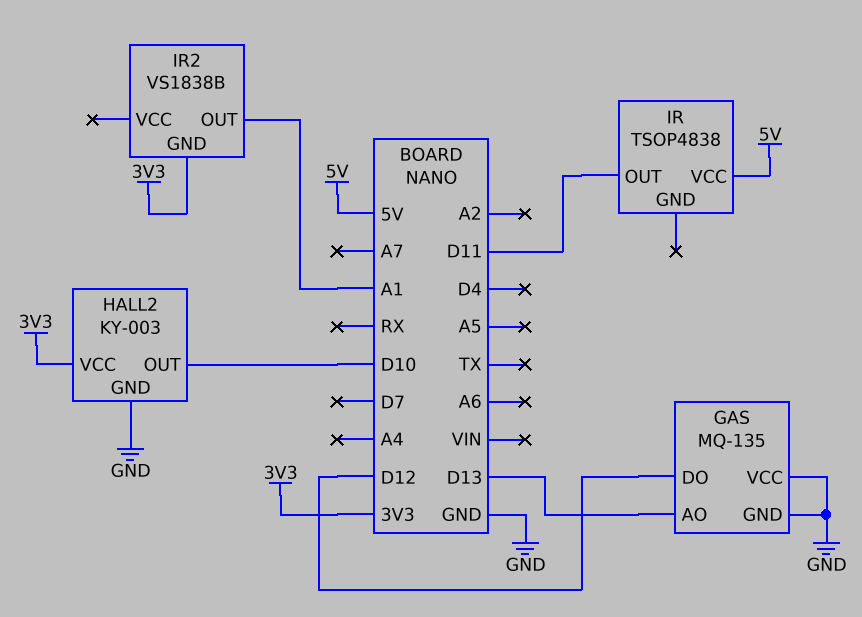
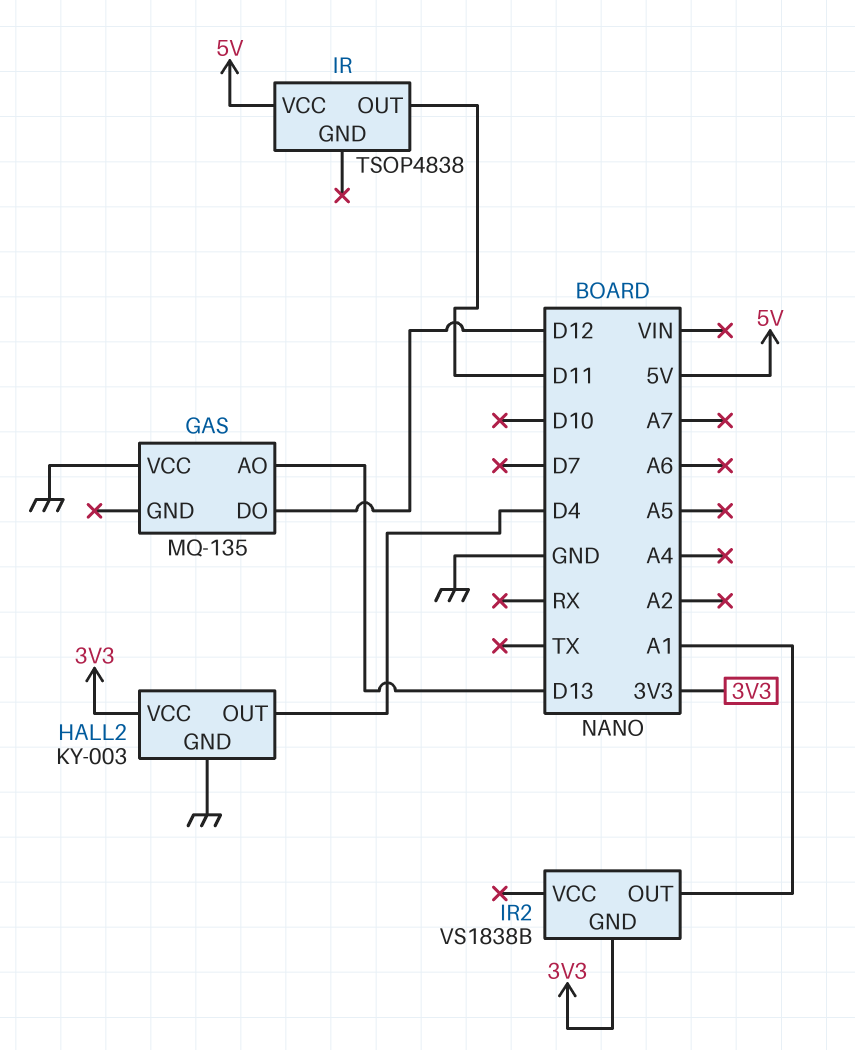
GAS pin GND: GND -> none
HALL2 pin OUT: D10 -> D4

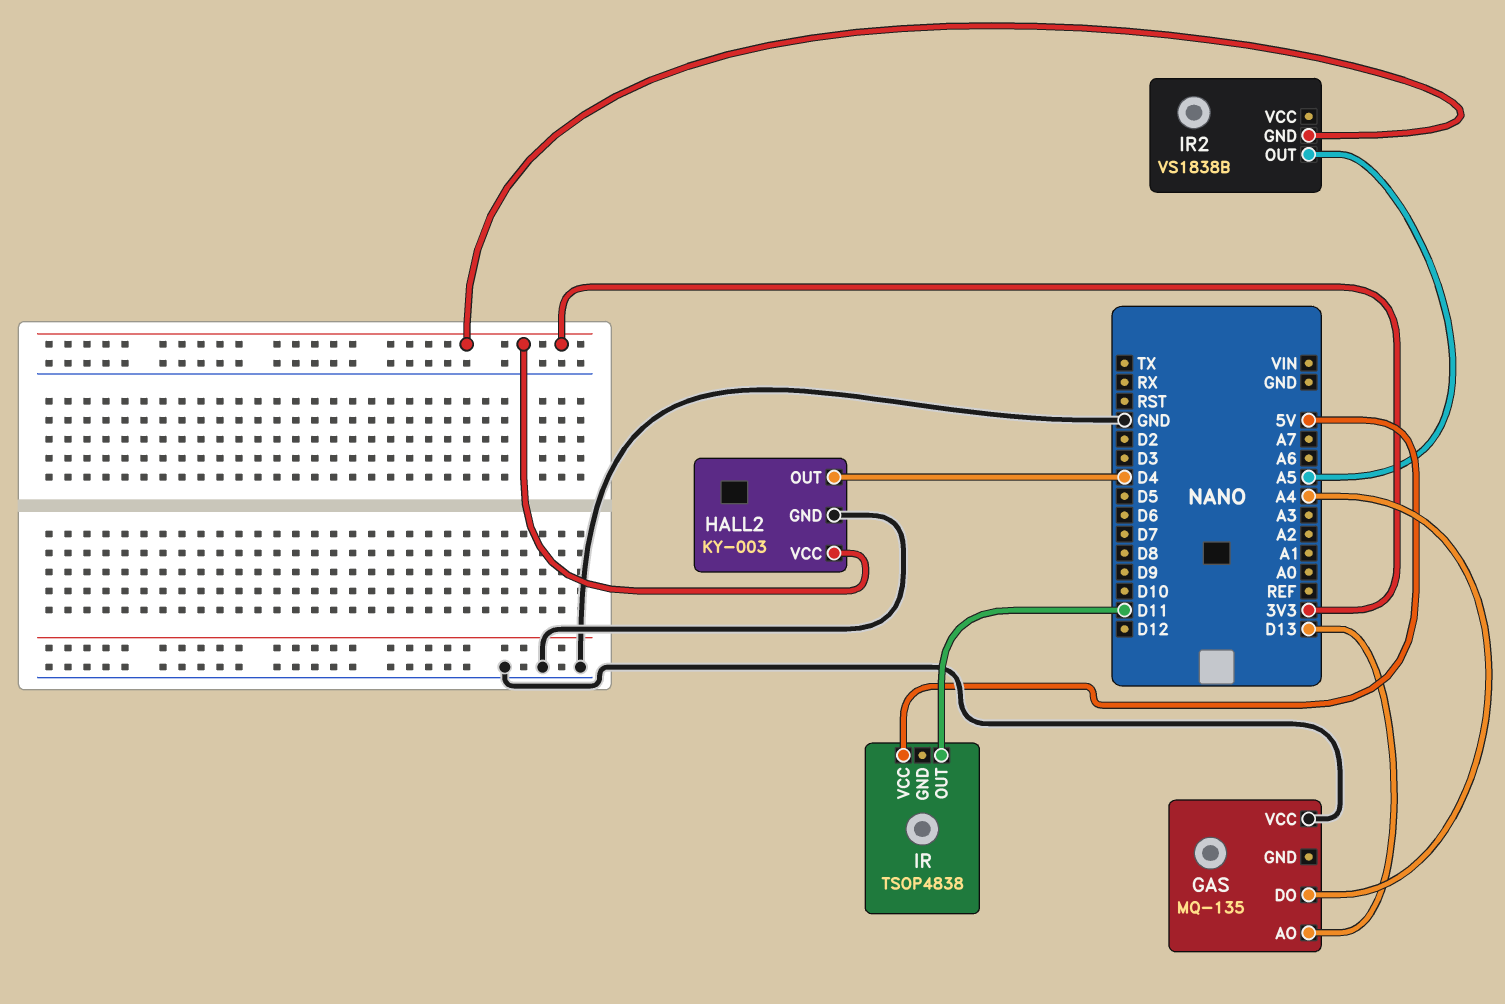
GAS pin DO: D12 -> A4
IR2 pin OUT: A1 -> A5

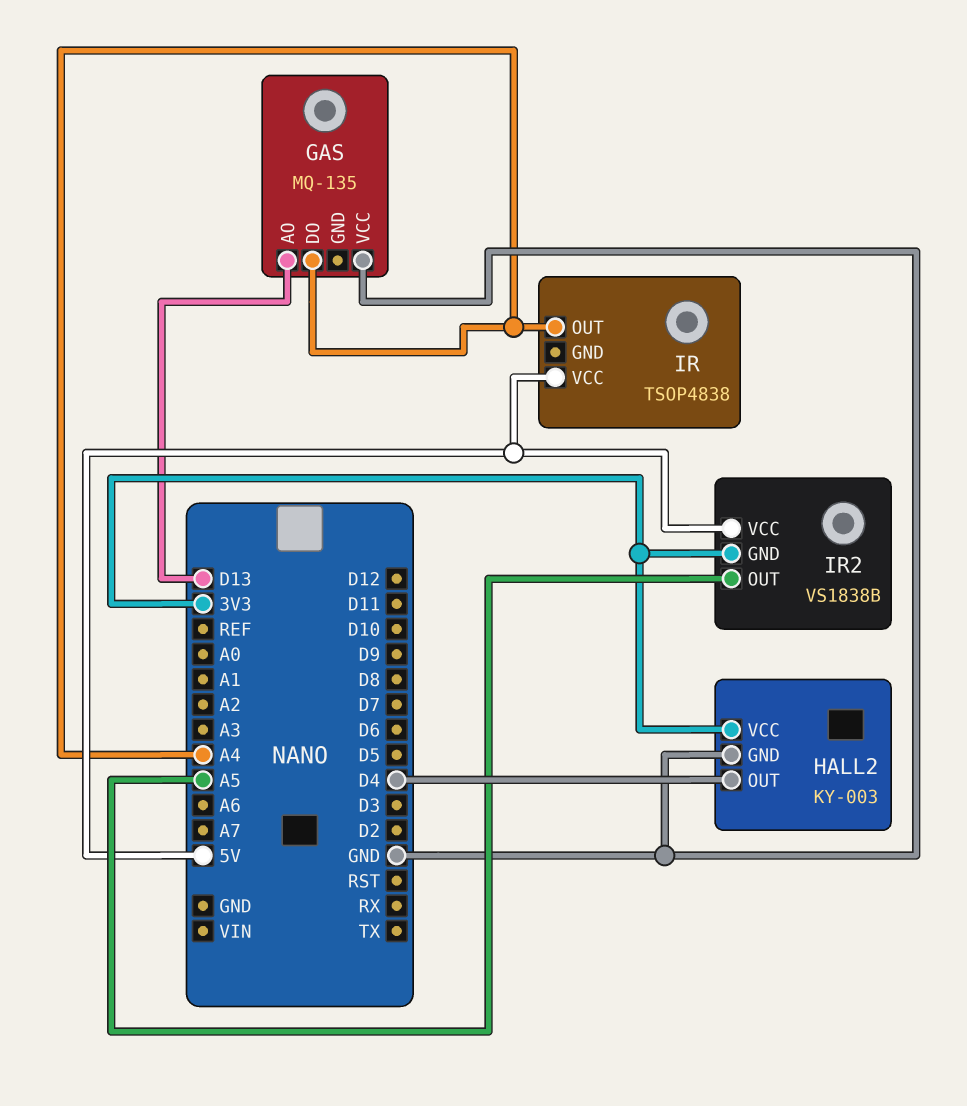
IR pin OUT: D11 -> A4
IR2 pin VCC: none -> 5V

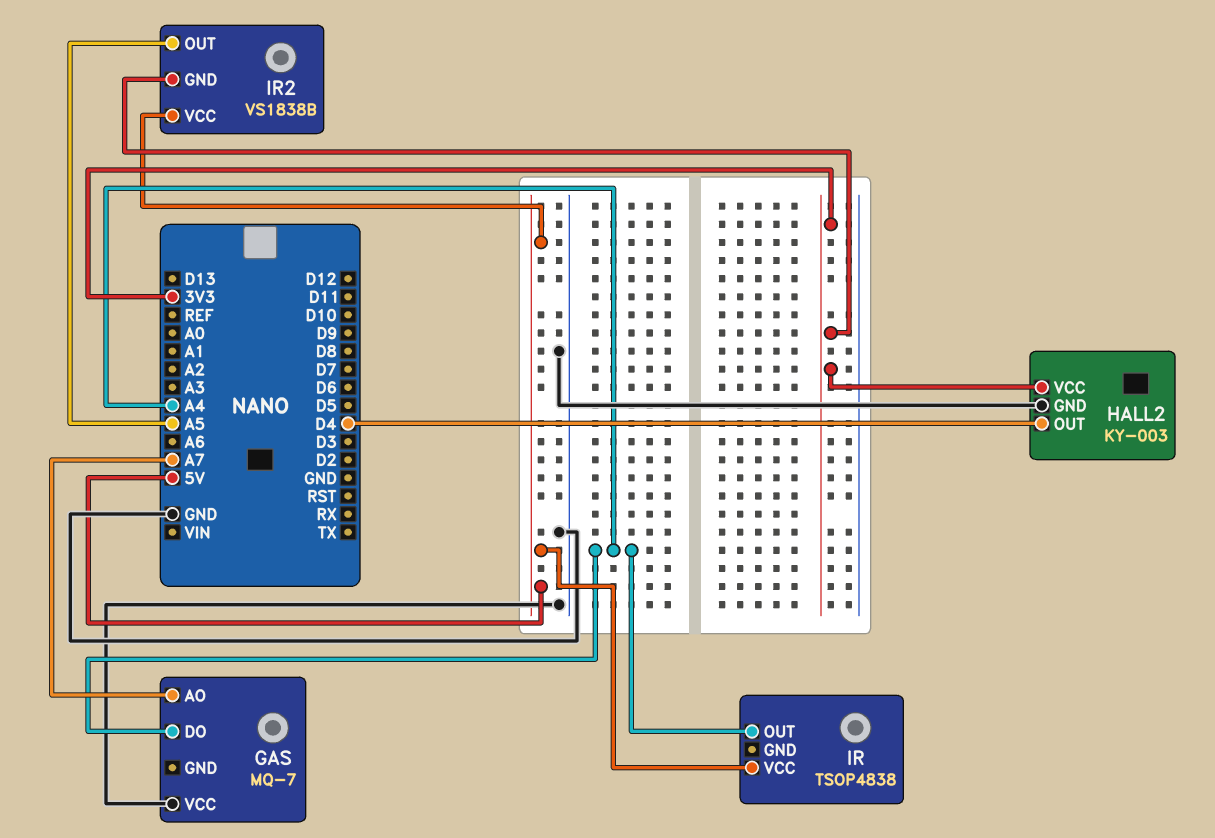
GAS: MQ-135 -> MQ-7
GAS pin AO: D13 -> A7

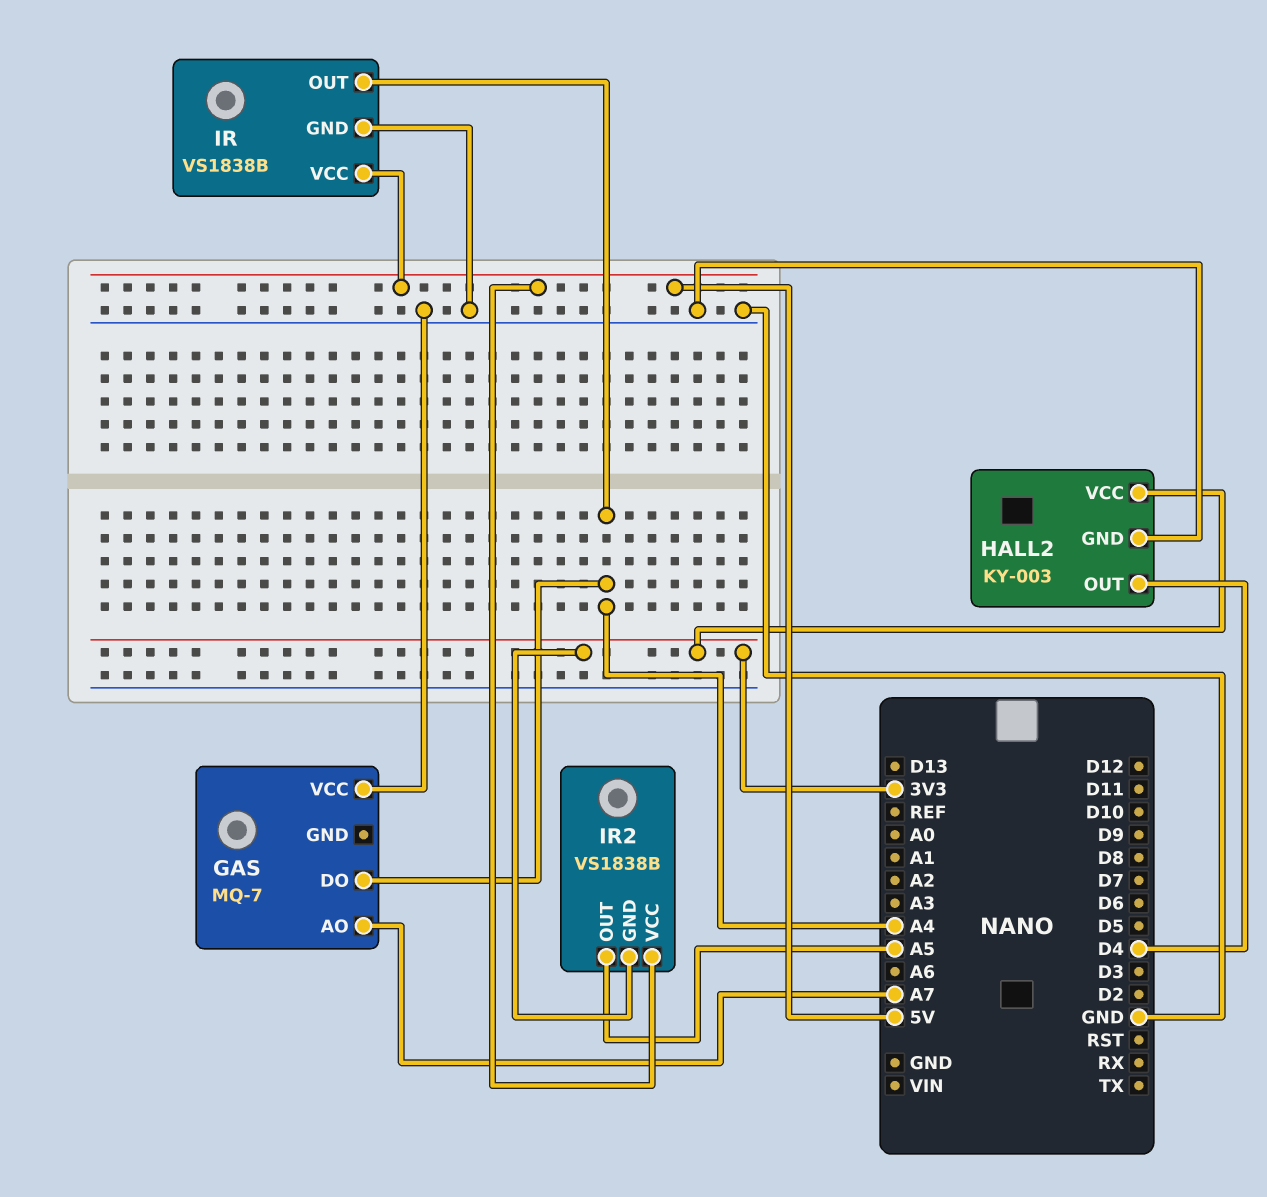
IR: TSOP4838 -> VS1838B
IR pin GND: none -> GND

